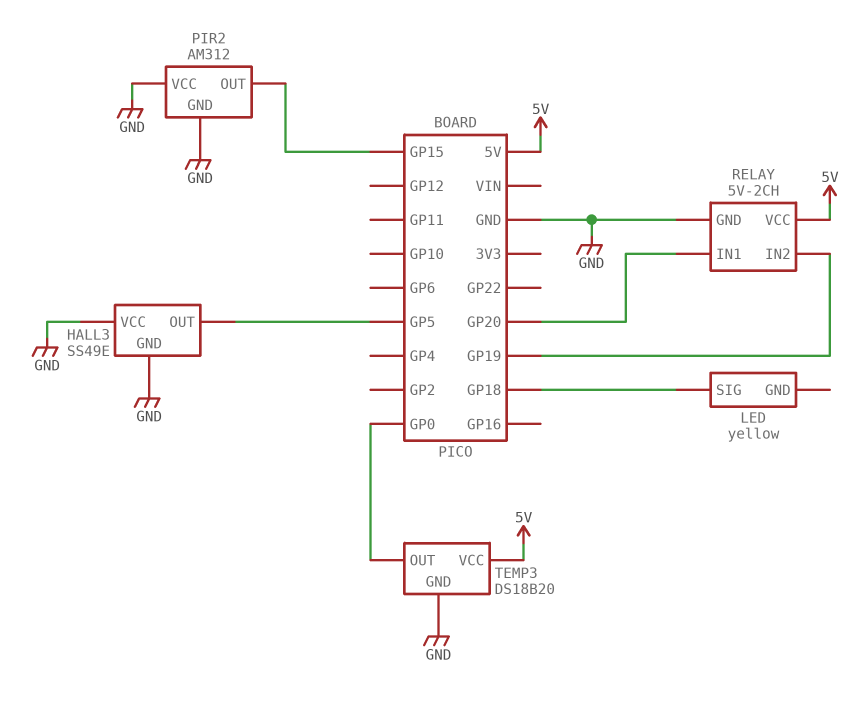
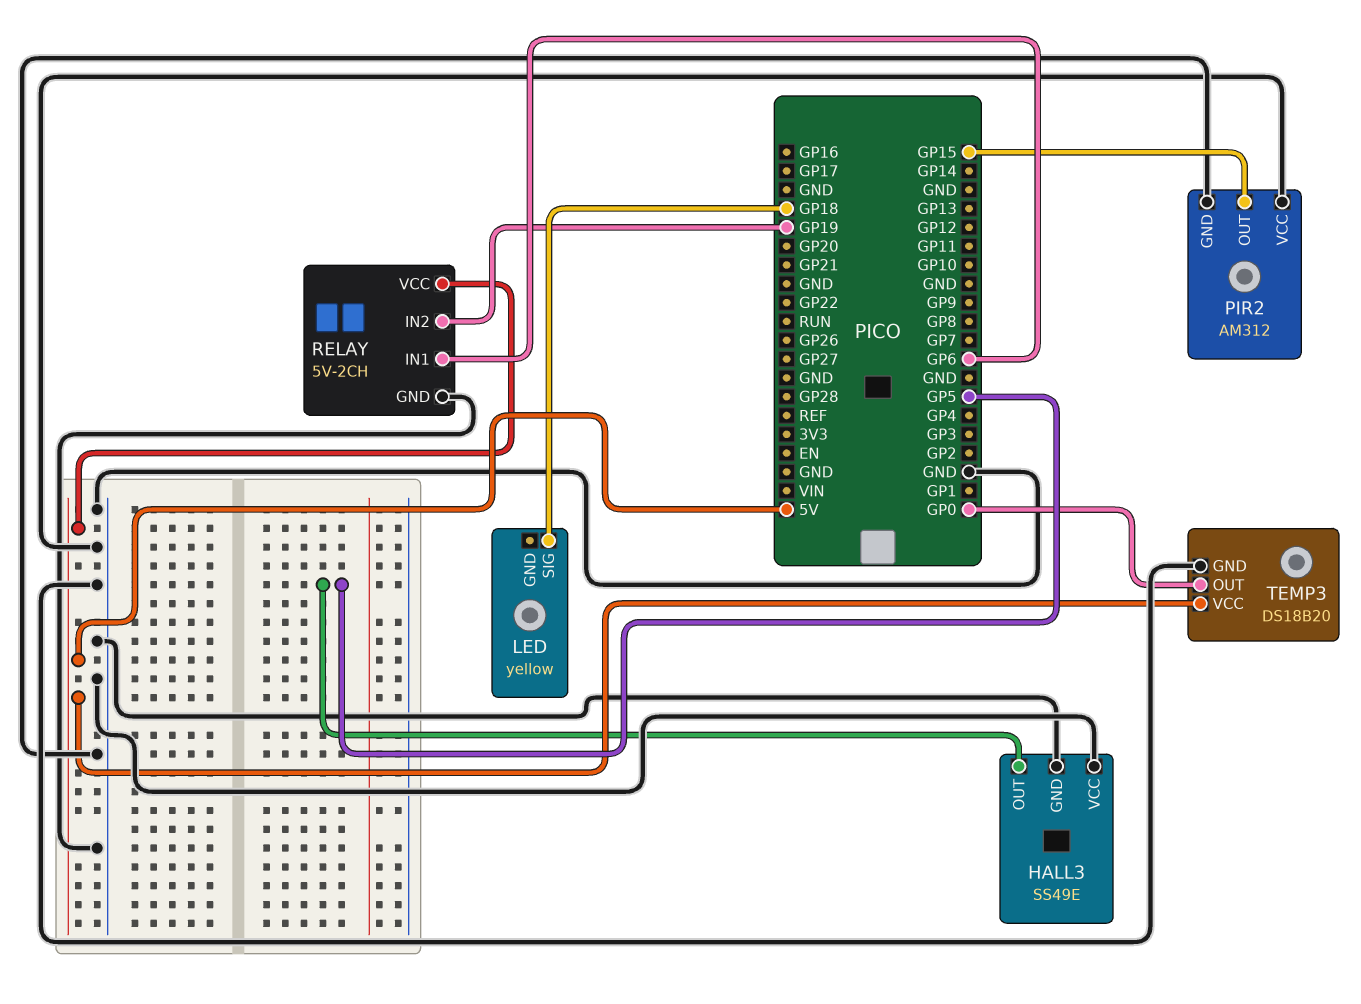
RELAY pin IN1: GP20 -> GP6

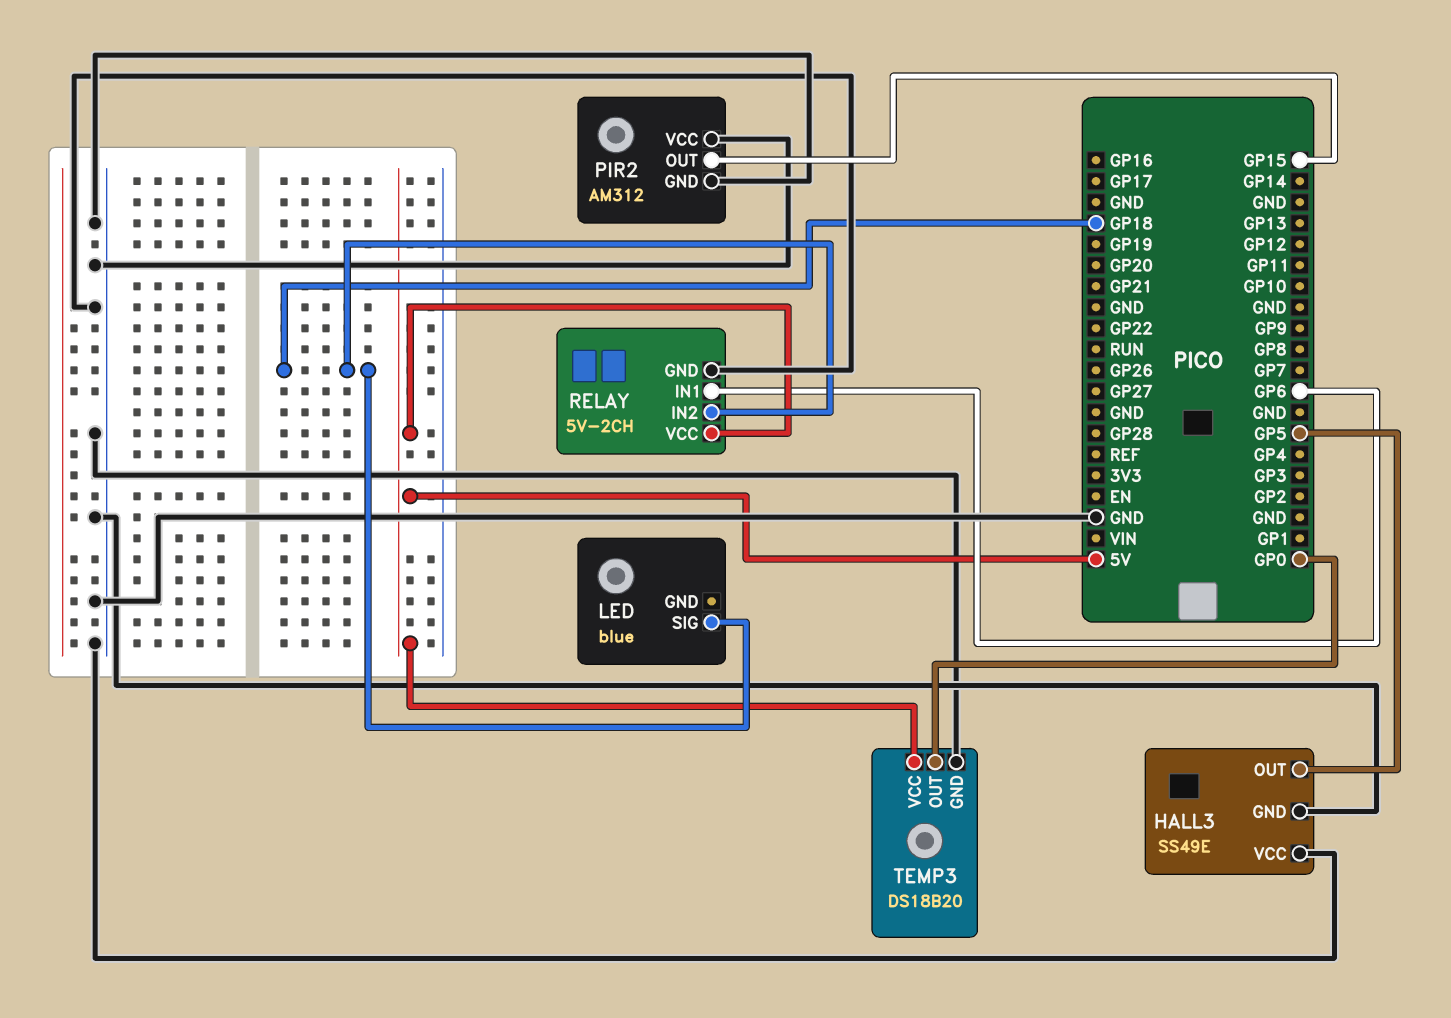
LED: yellow -> blue
RELAY pin IN2: GP19 -> GP18

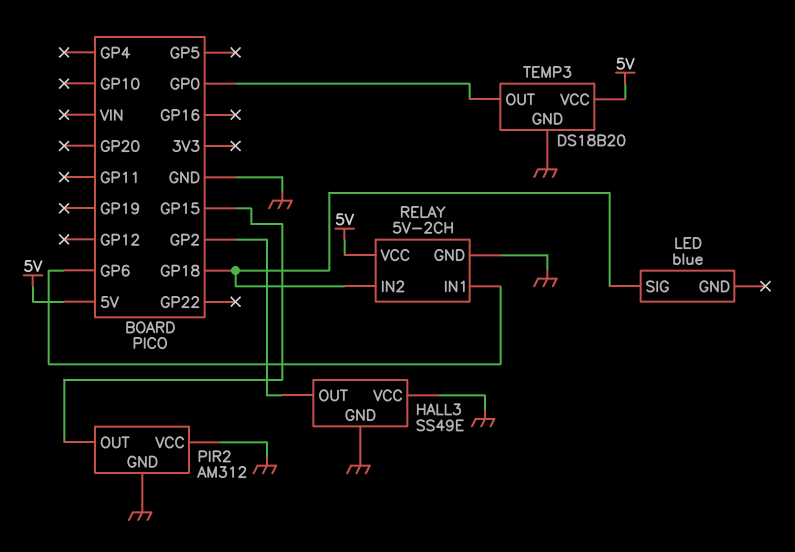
HALL3 pin OUT: GP5 -> GP2

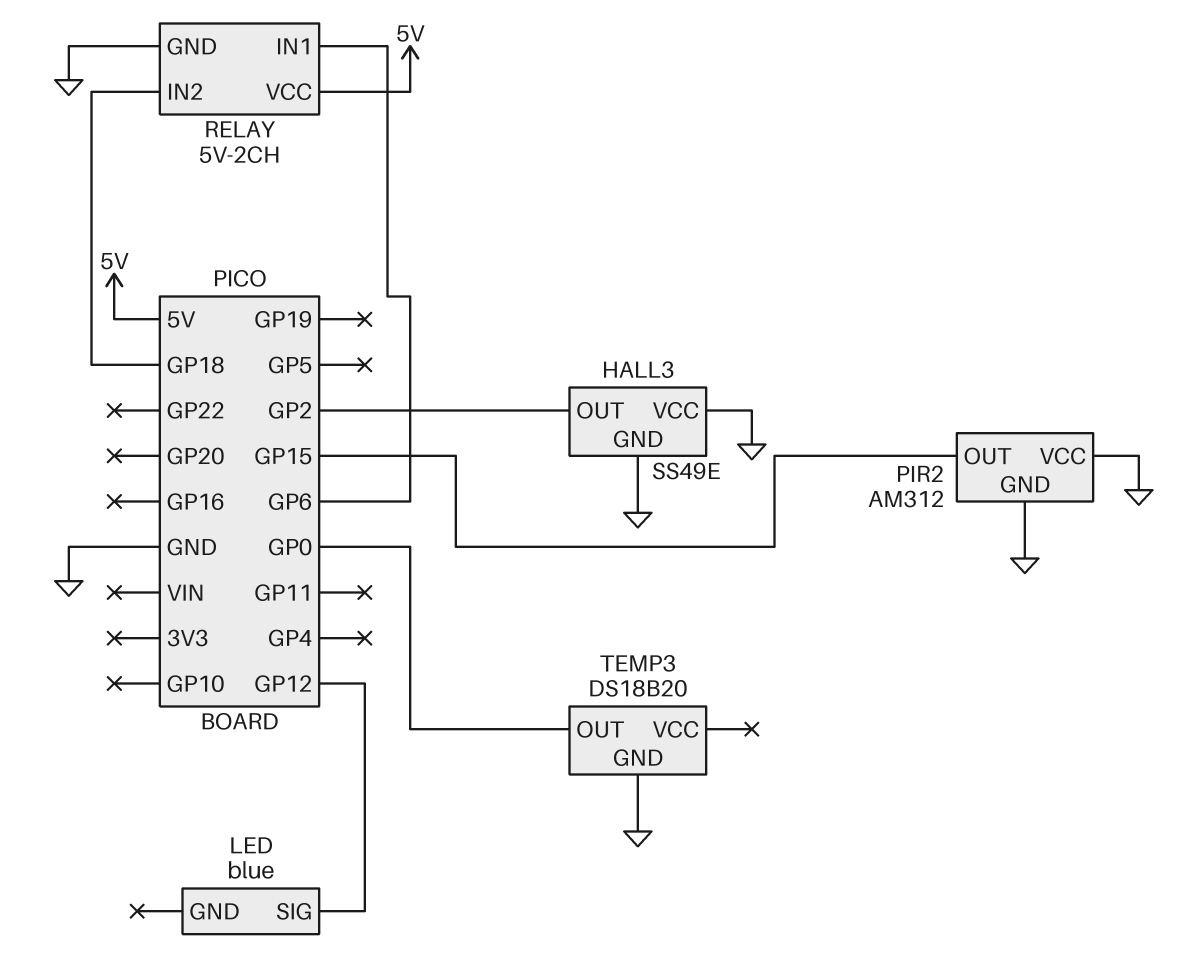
LED pin SIG: GP18 -> GP12
TEMP3 pin VCC: 5V -> none

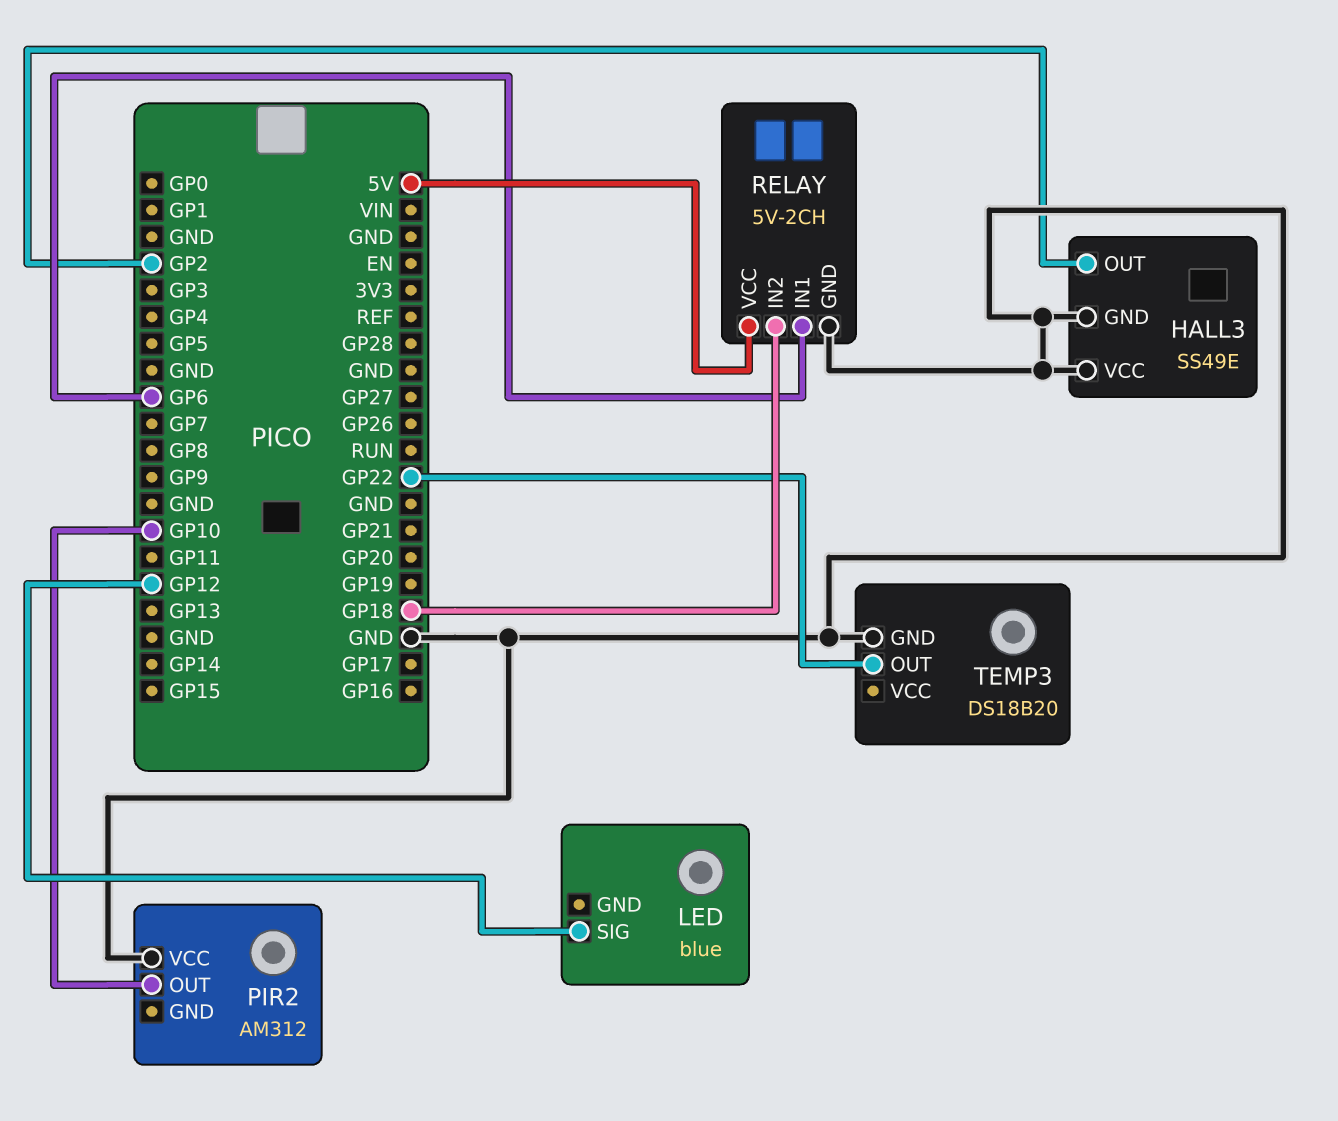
PIR2 pin GND: GND -> none
PIR2 pin OUT: GP15 -> GP10
TEMP3 pin OUT: GP0 -> GP22

